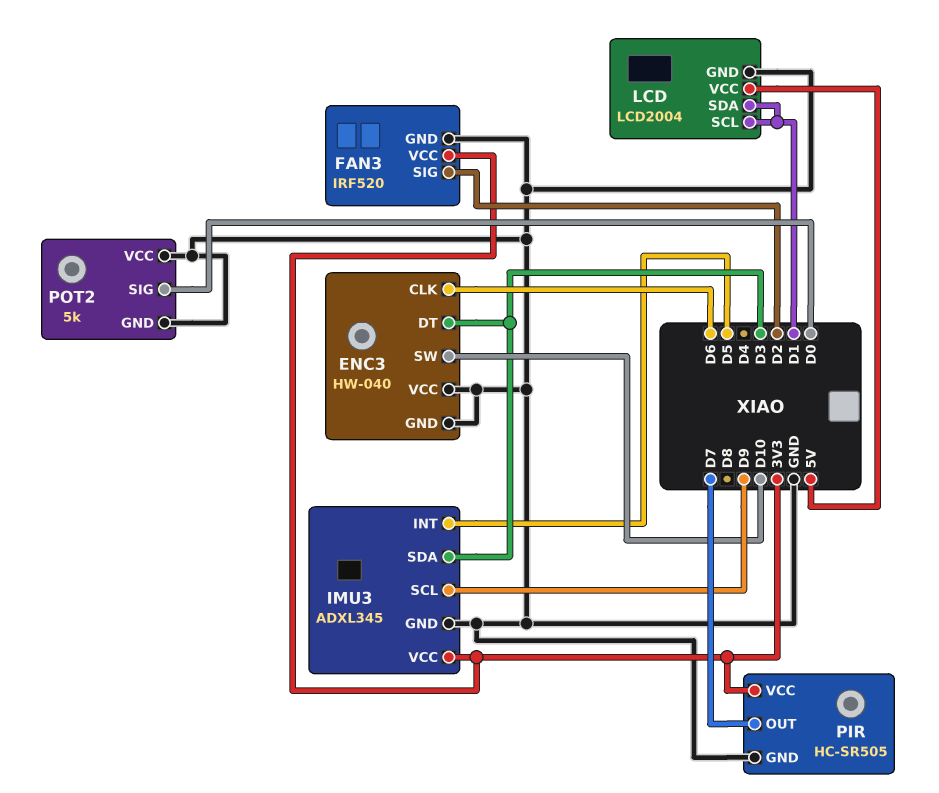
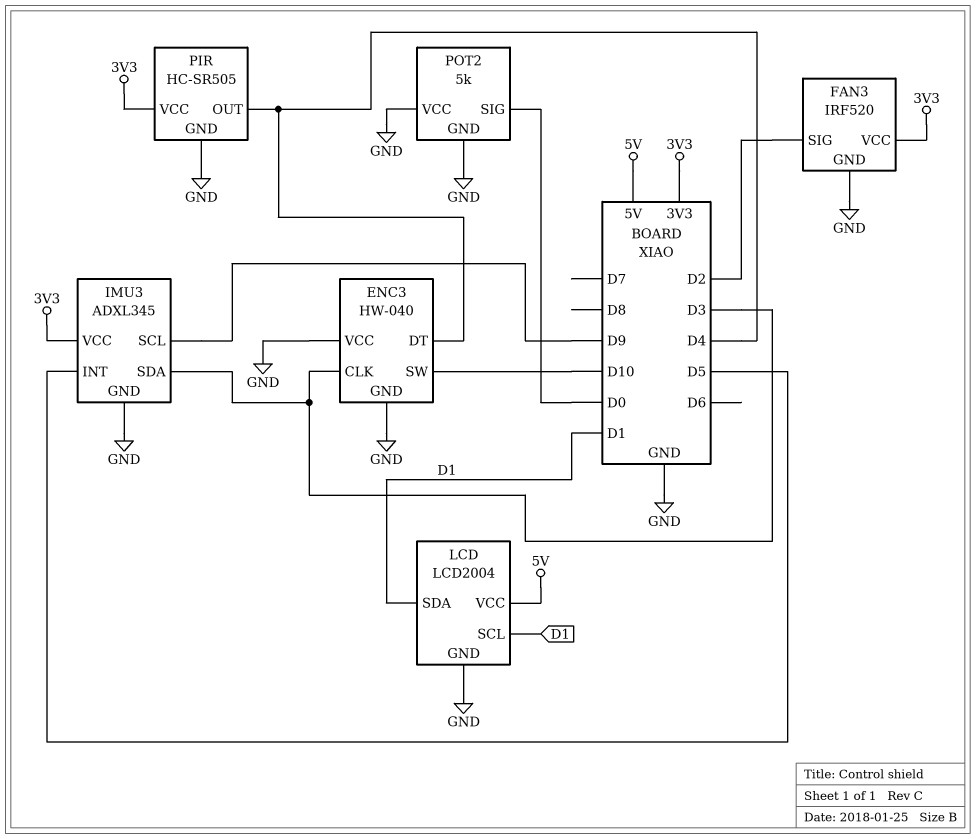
ENC3 pin CLK: D6 -> D3
ENC3 pin DT: D3 -> D4
PIR pin OUT: D7 -> D4

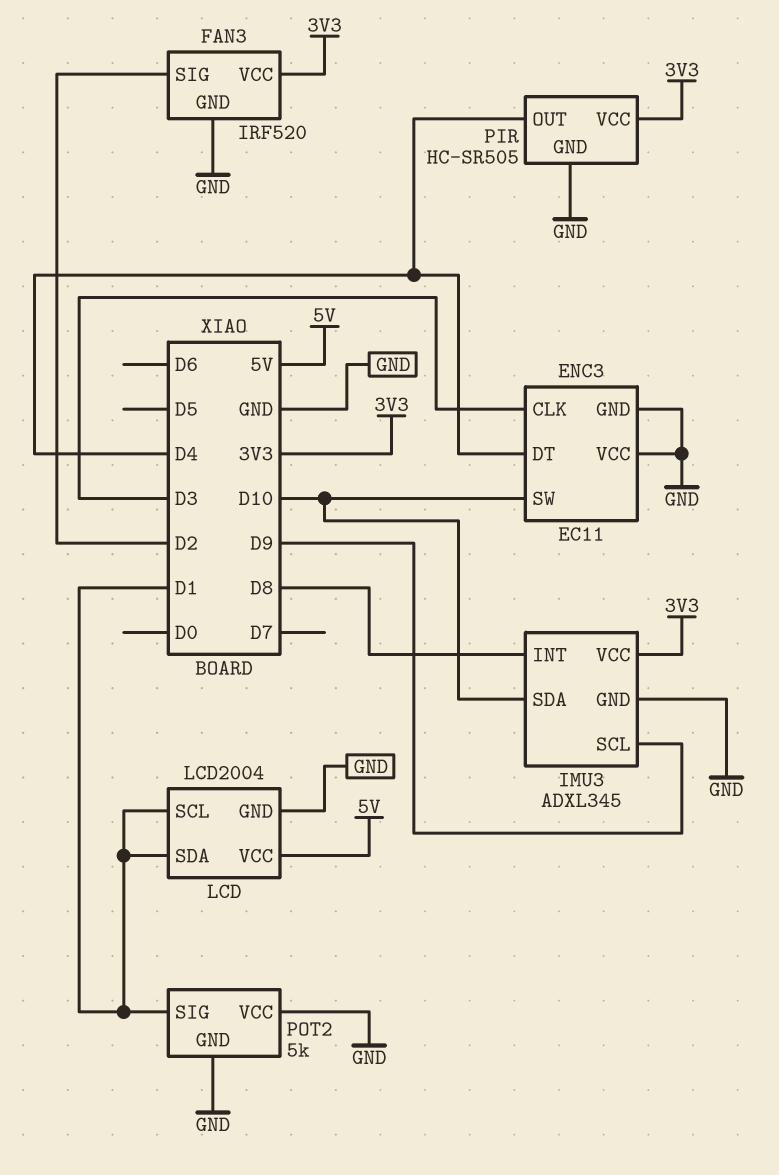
ENC3: HW-040 -> EC11
IMU3 pin INT: D5 -> D8
IMU3 pin SDA: D3 -> D10
POT2 pin SIG: D0 -> D1

